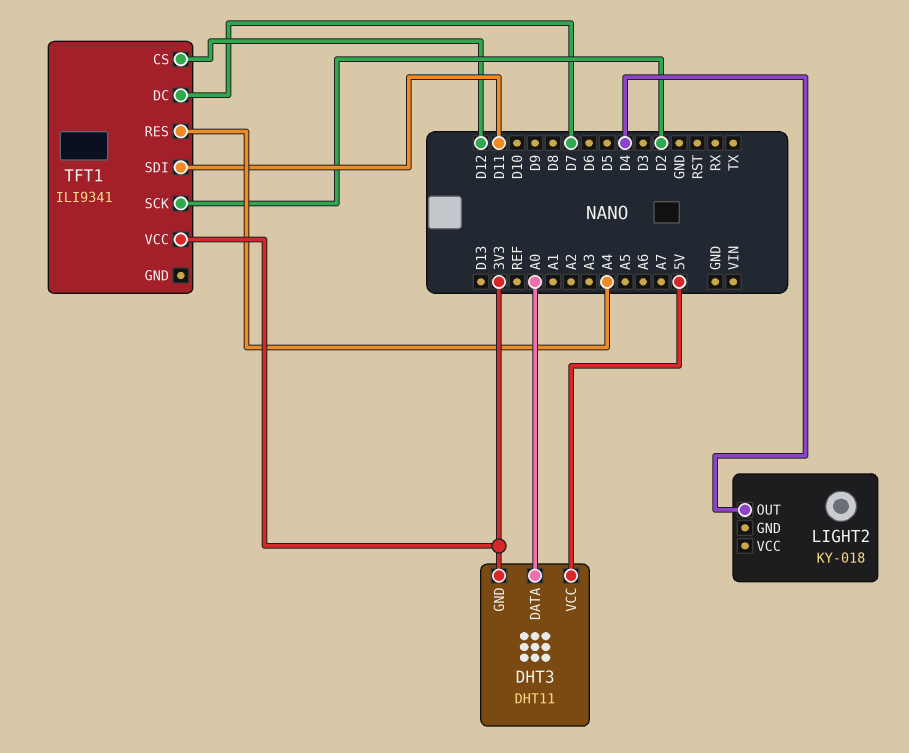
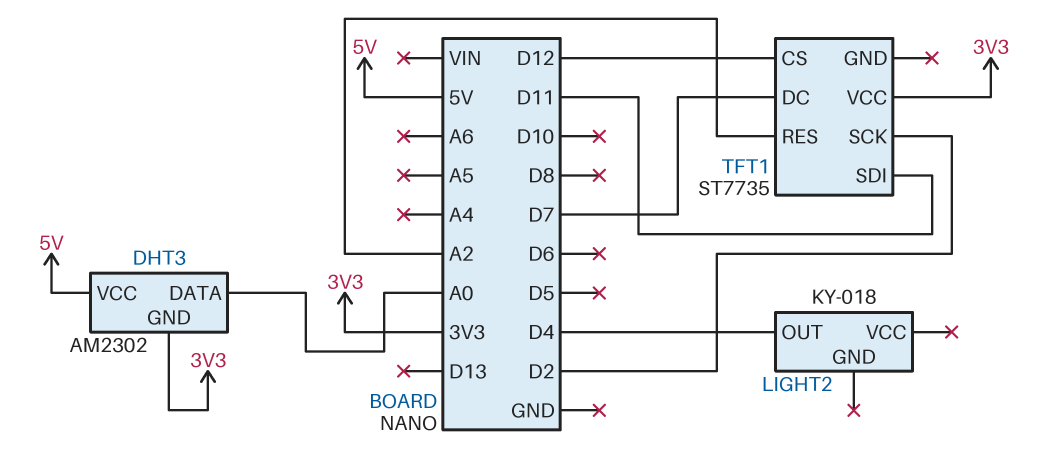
DHT3: DHT11 -> AM2302
TFT1: ILI9341 -> ST7735
TFT1 pin RES: A4 -> A2

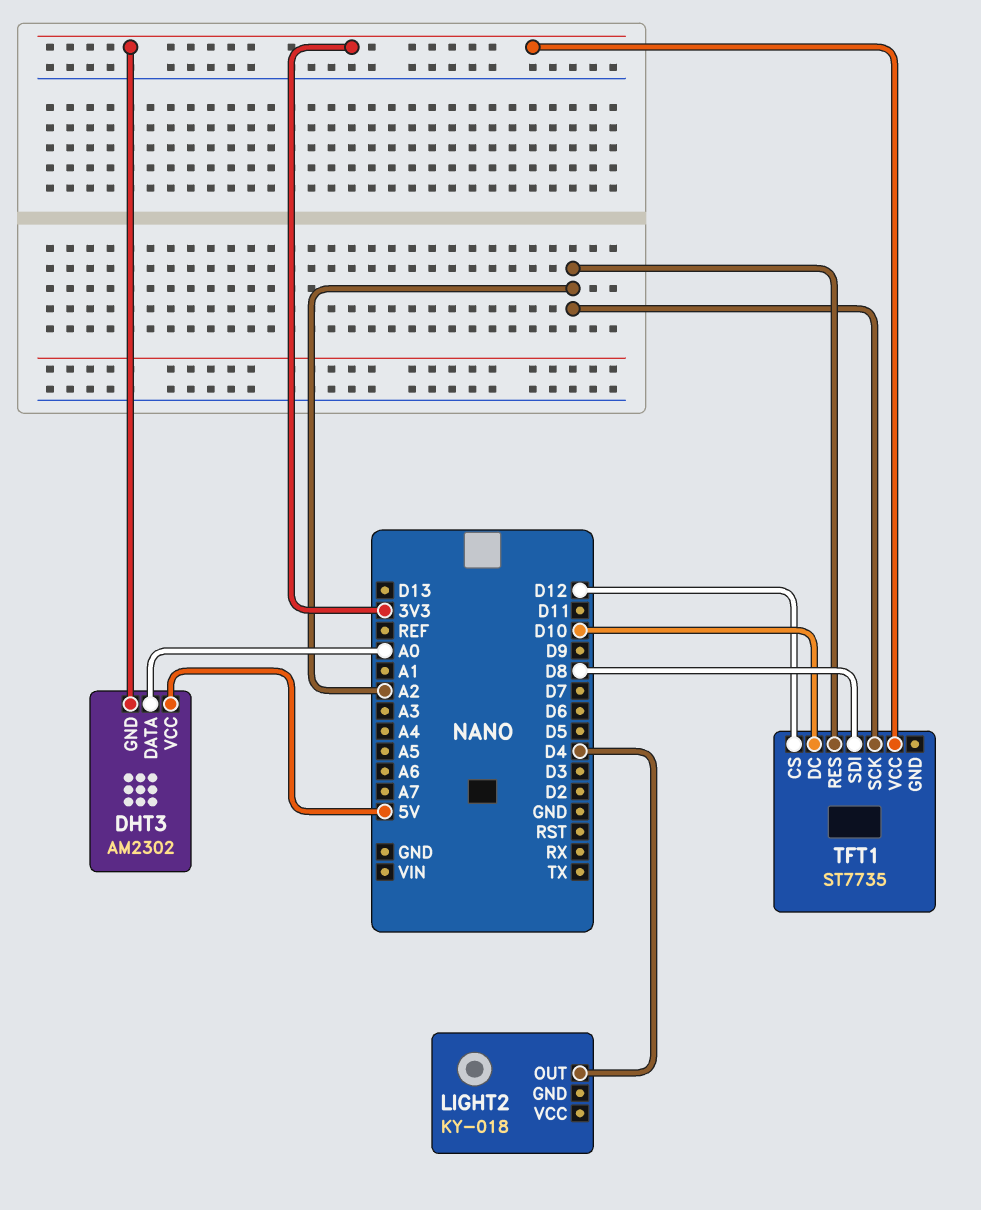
TFT1 pin DC: D7 -> D10
TFT1 pin SCK: D2 -> A2
TFT1 pin SDI: D11 -> D8

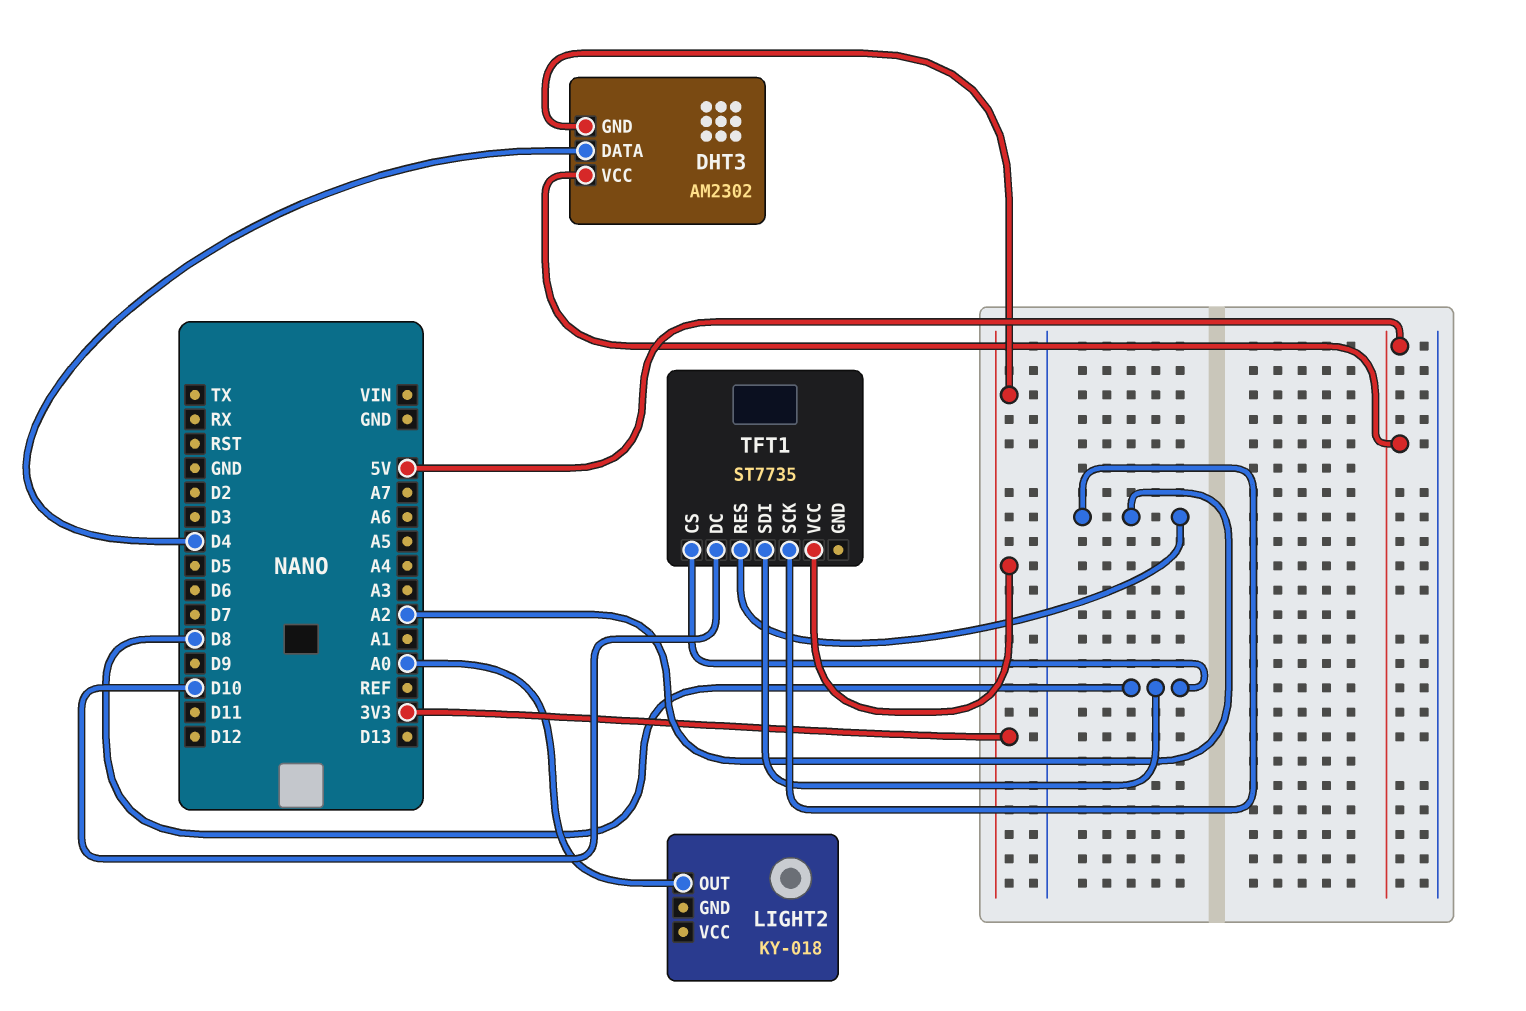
DHT3 pin DATA: A0 -> D4
LIGHT2 pin OUT: D4 -> A0
TFT1 pin CS: D12 -> D8

